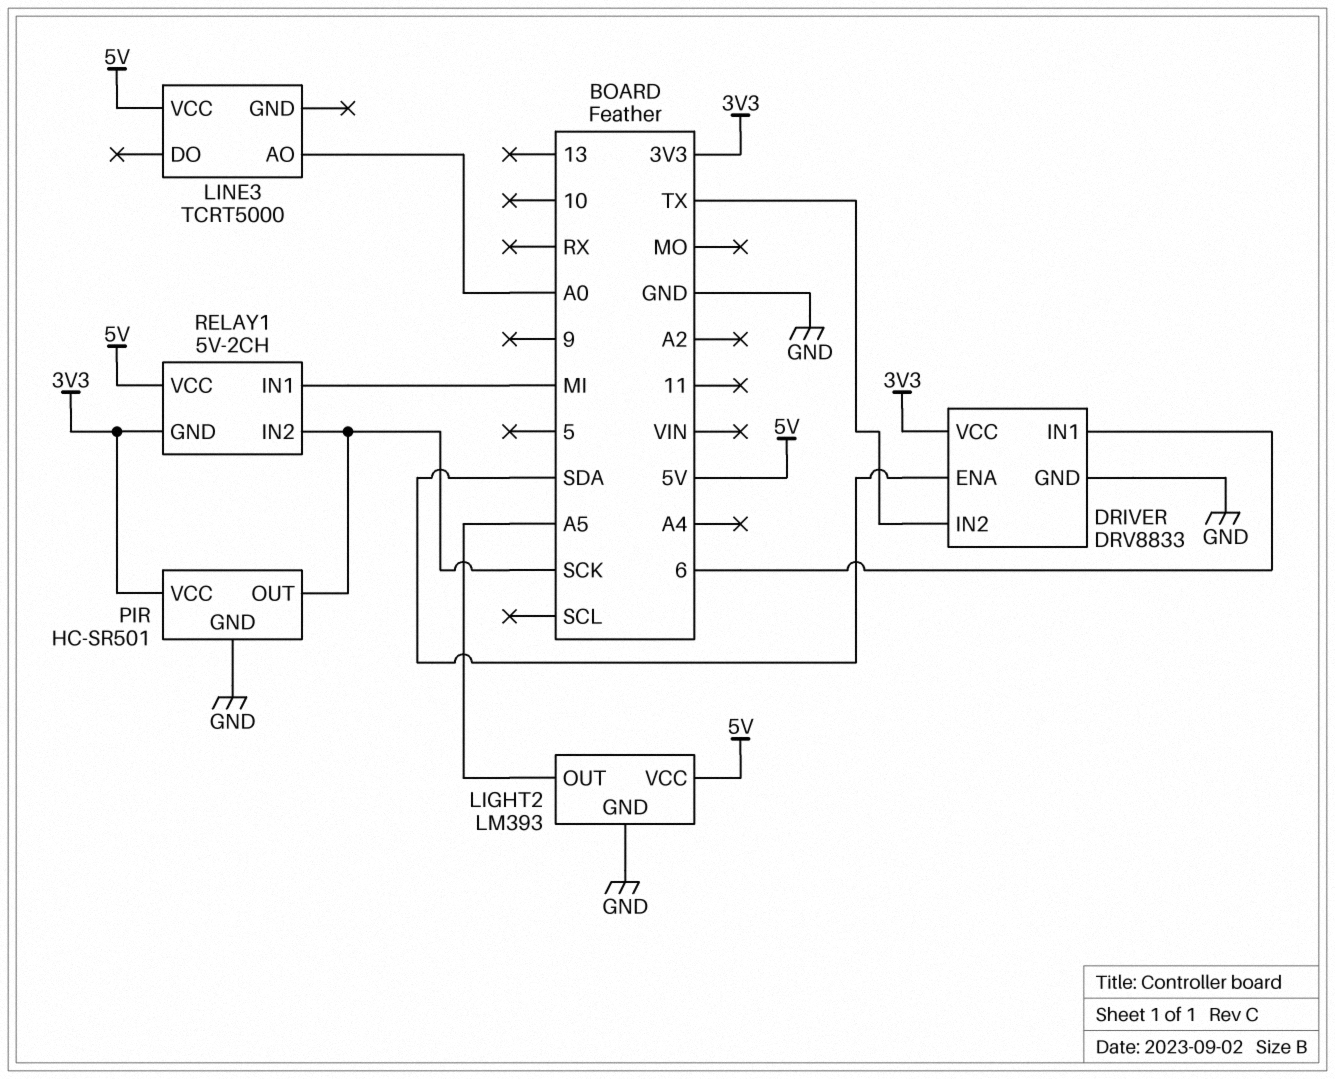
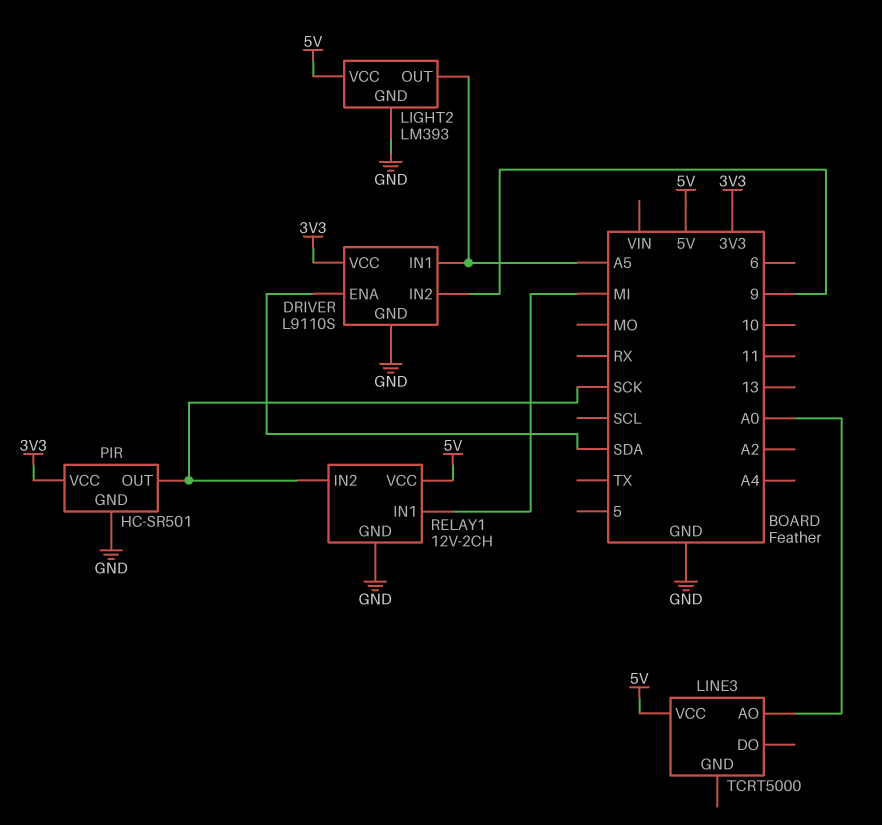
DRIVER: DRV8833 -> L9110S
DRIVER pin IN1: 6 -> A5
DRIVER pin IN2: TX -> 9
RELAY1: 5V-2CH -> 12V-2CH
RELAY1 pin GND: 3V3 -> GND

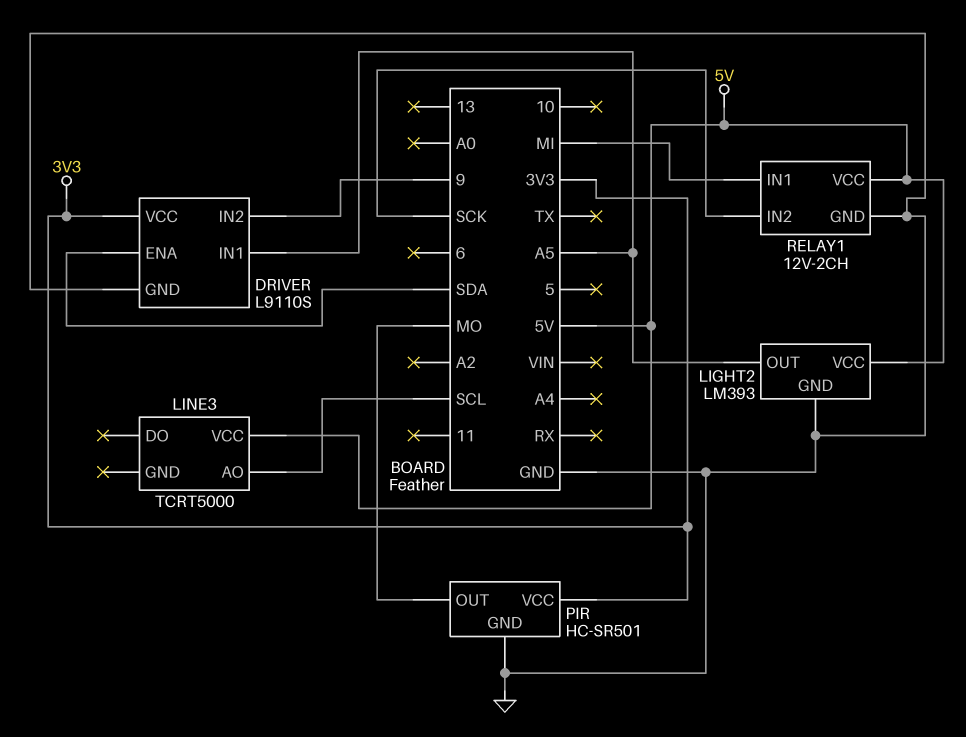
LINE3 pin AO: A0 -> SCL
PIR pin OUT: SCK -> MO

